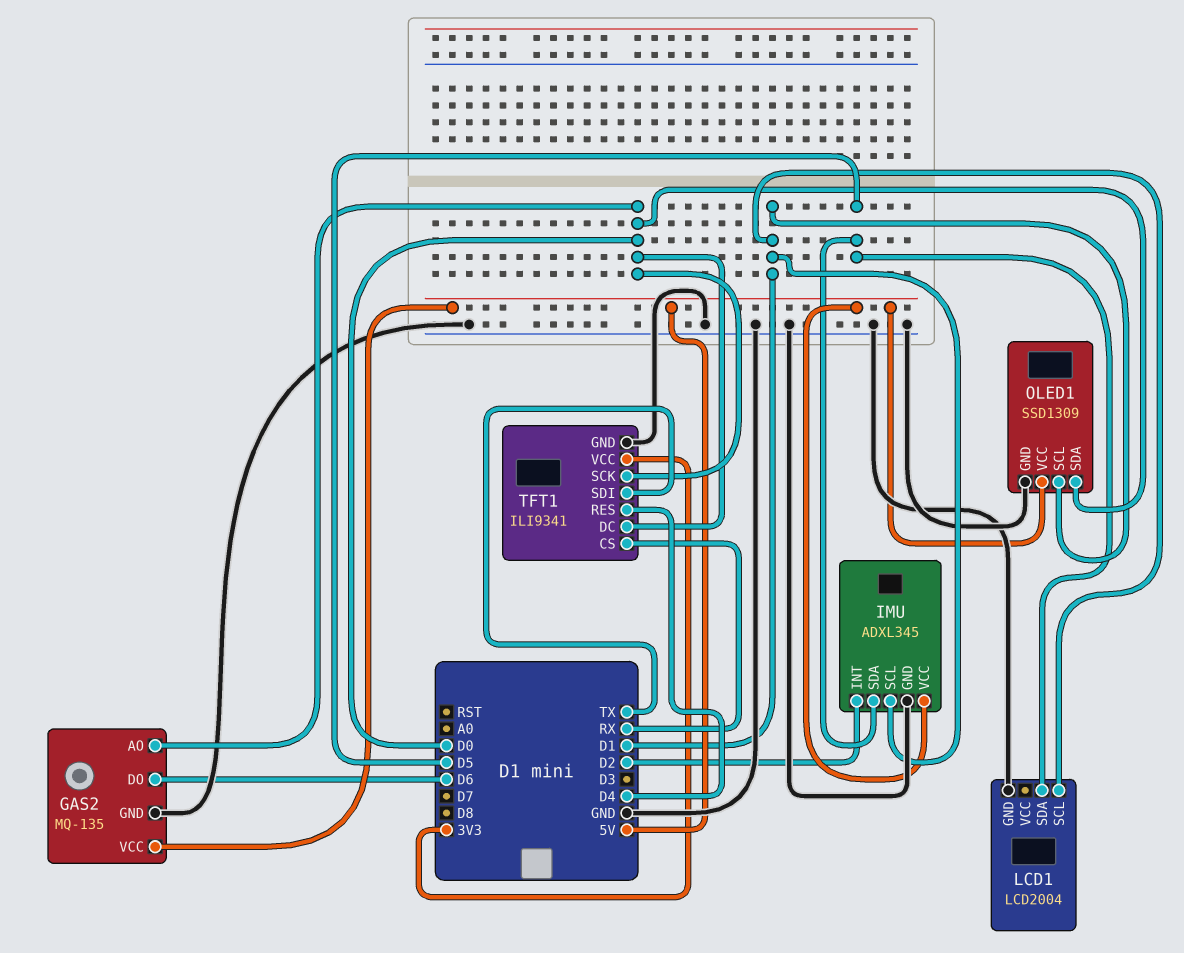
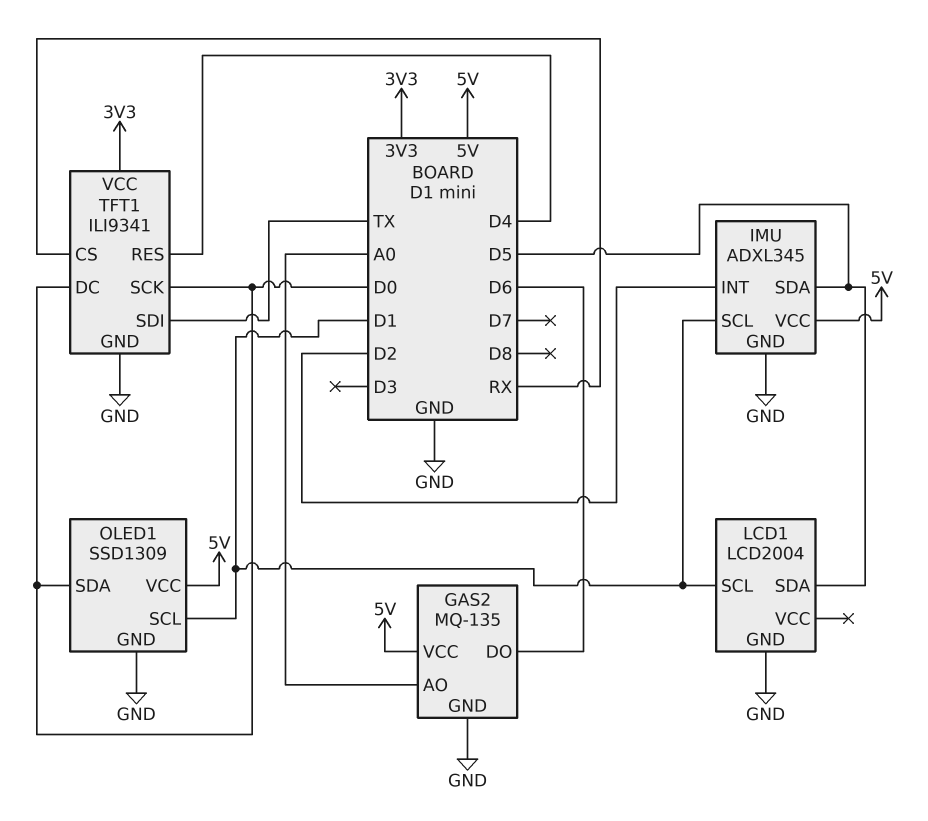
GAS2 pin AO: D0 -> A0

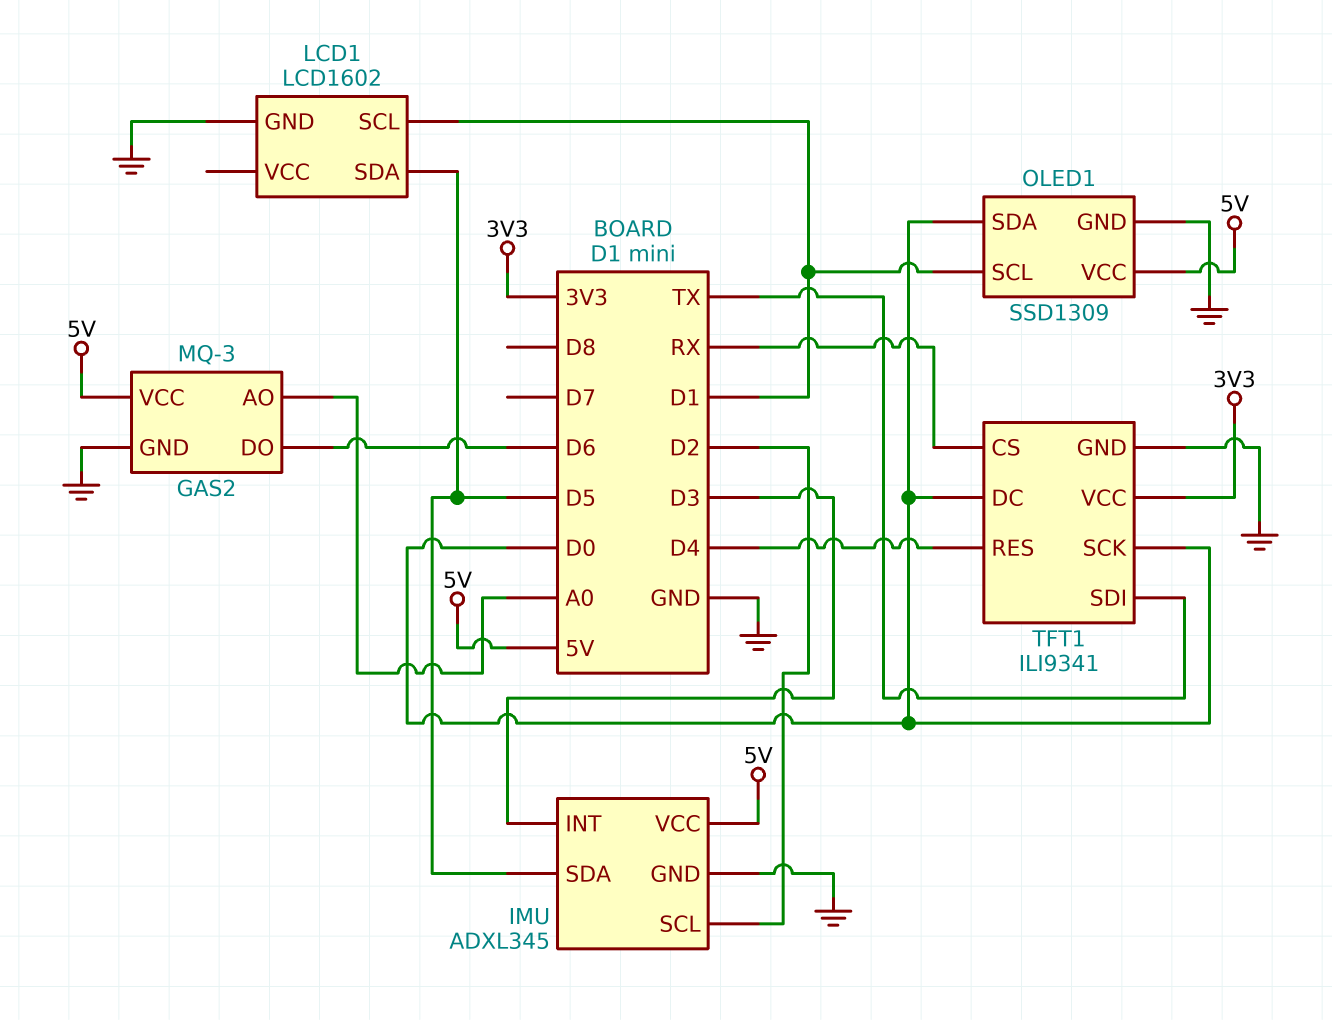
GAS2: MQ-135 -> MQ-3
IMU pin INT: D2 -> D3
IMU pin SCL: D1 -> D2
LCD1: LCD2004 -> LCD1602

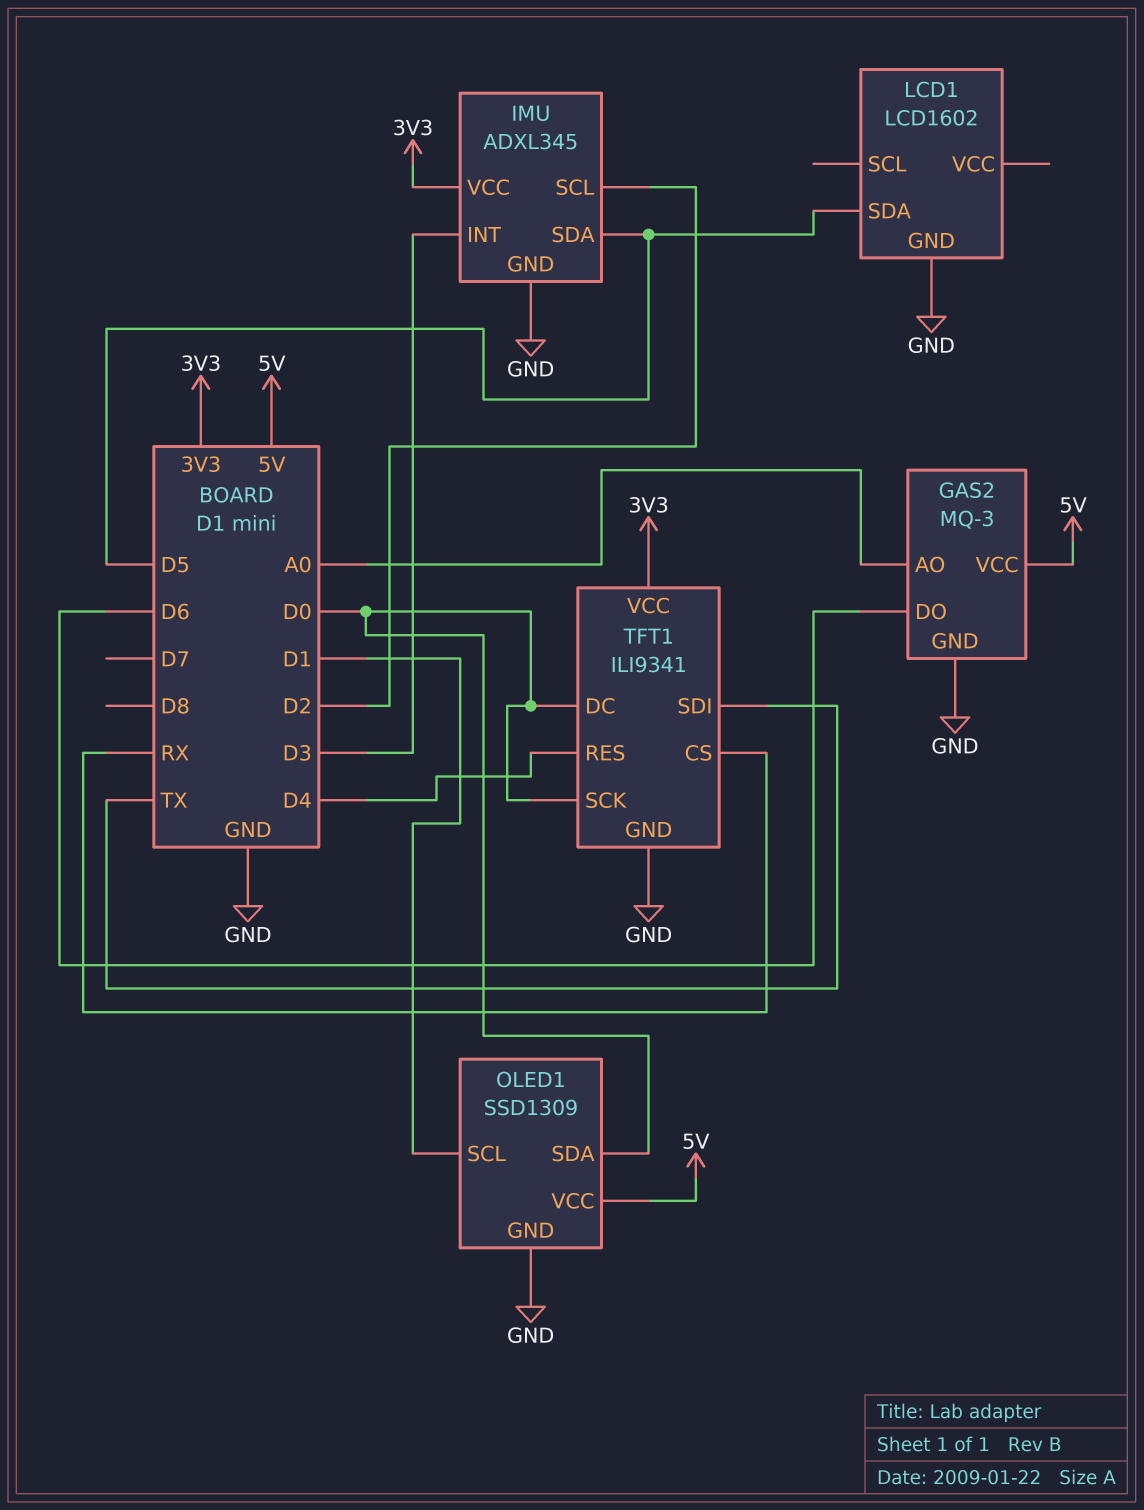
IMU pin VCC: 5V -> 3V3
LCD1 pin SCL: D1 -> none

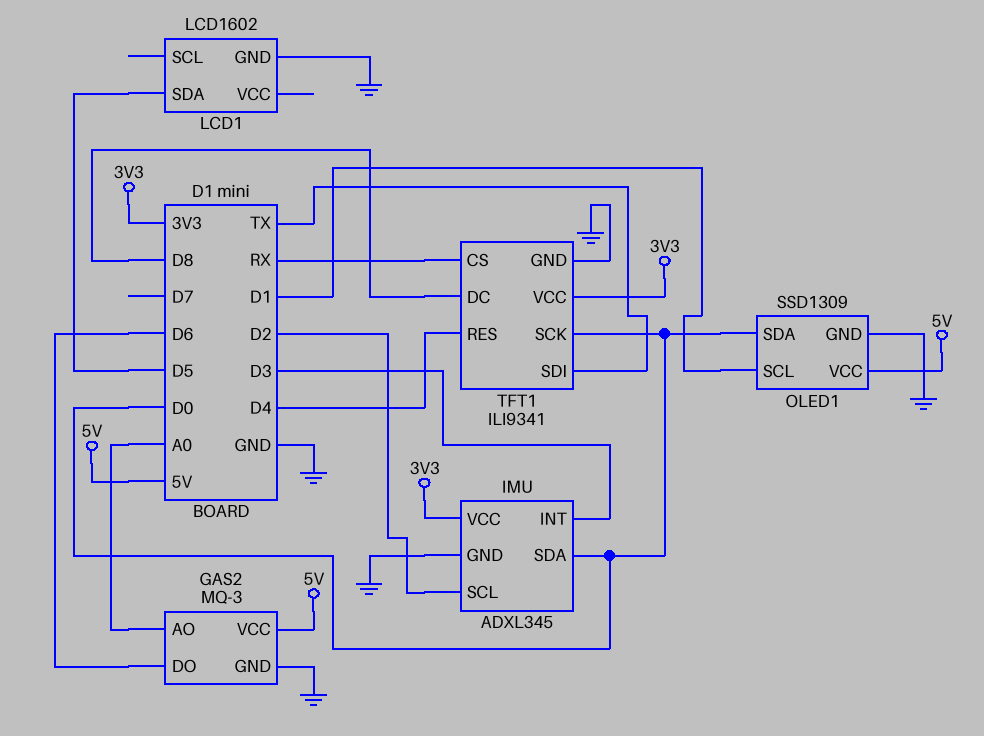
IMU pin SDA: D5 -> D0
TFT1 pin DC: D0 -> D8

